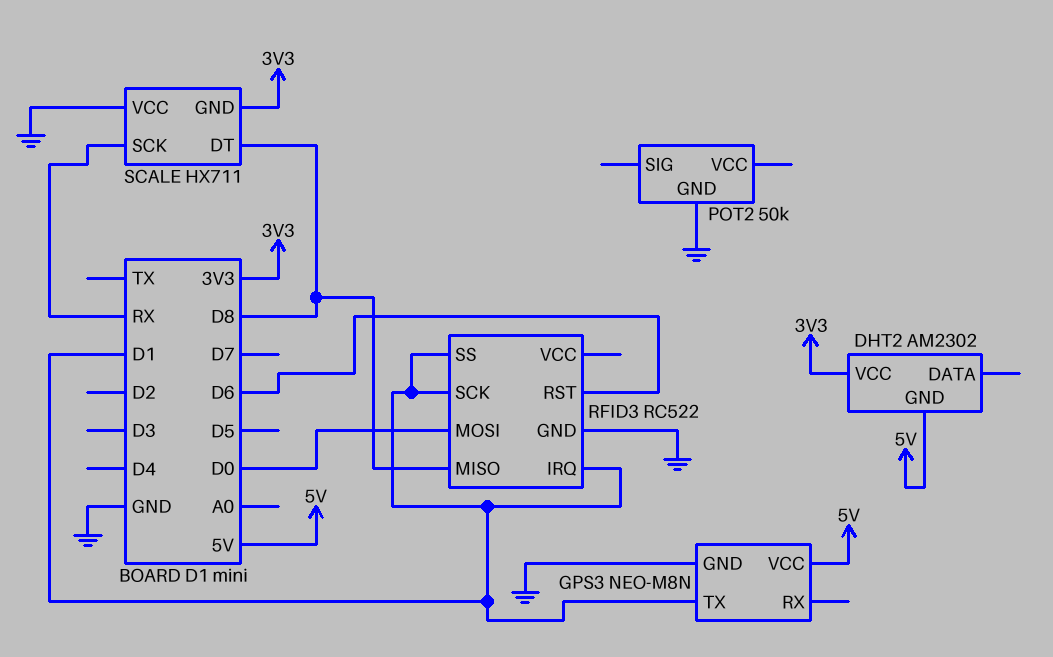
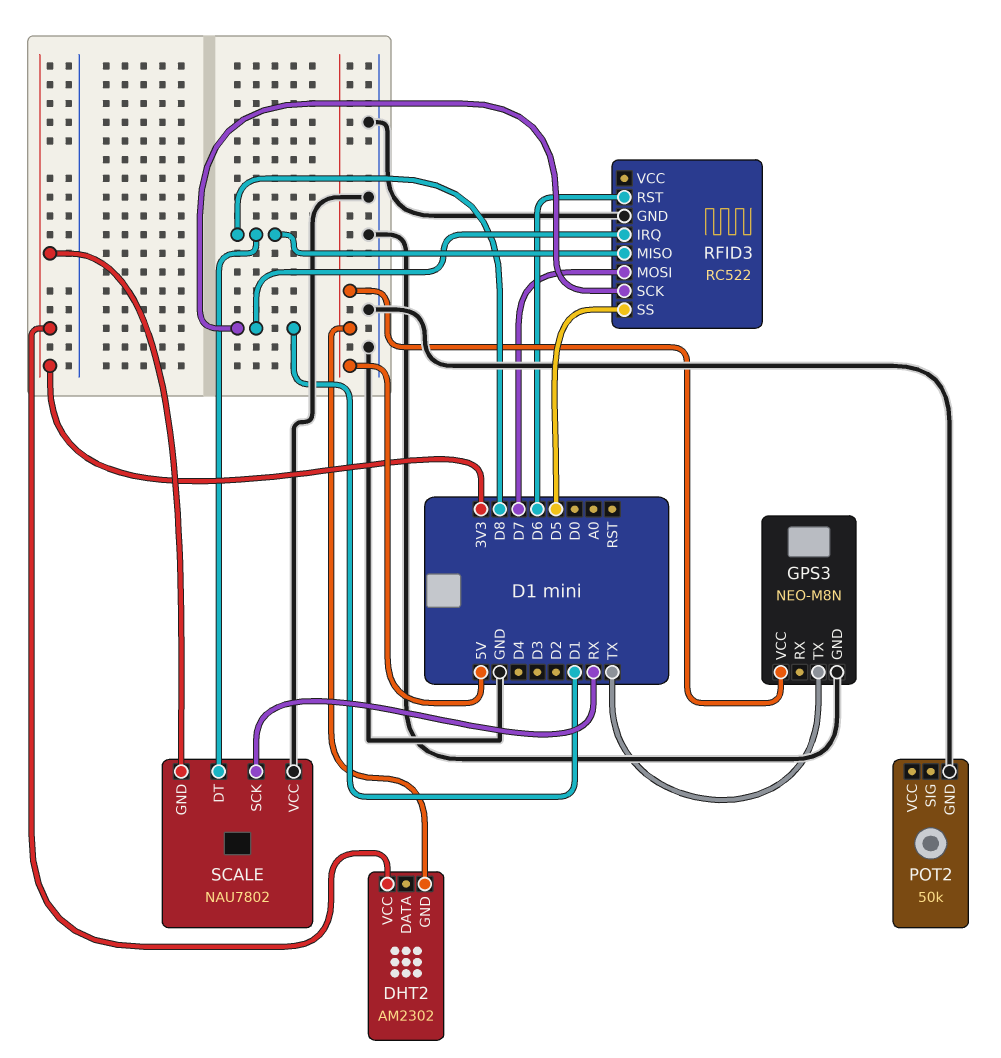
GPS3 pin TX: D1 -> TX
RFID3 pin MOSI: D0 -> D7
RFID3 pin SS: D1 -> D5
SCALE: HX711 -> NAU7802

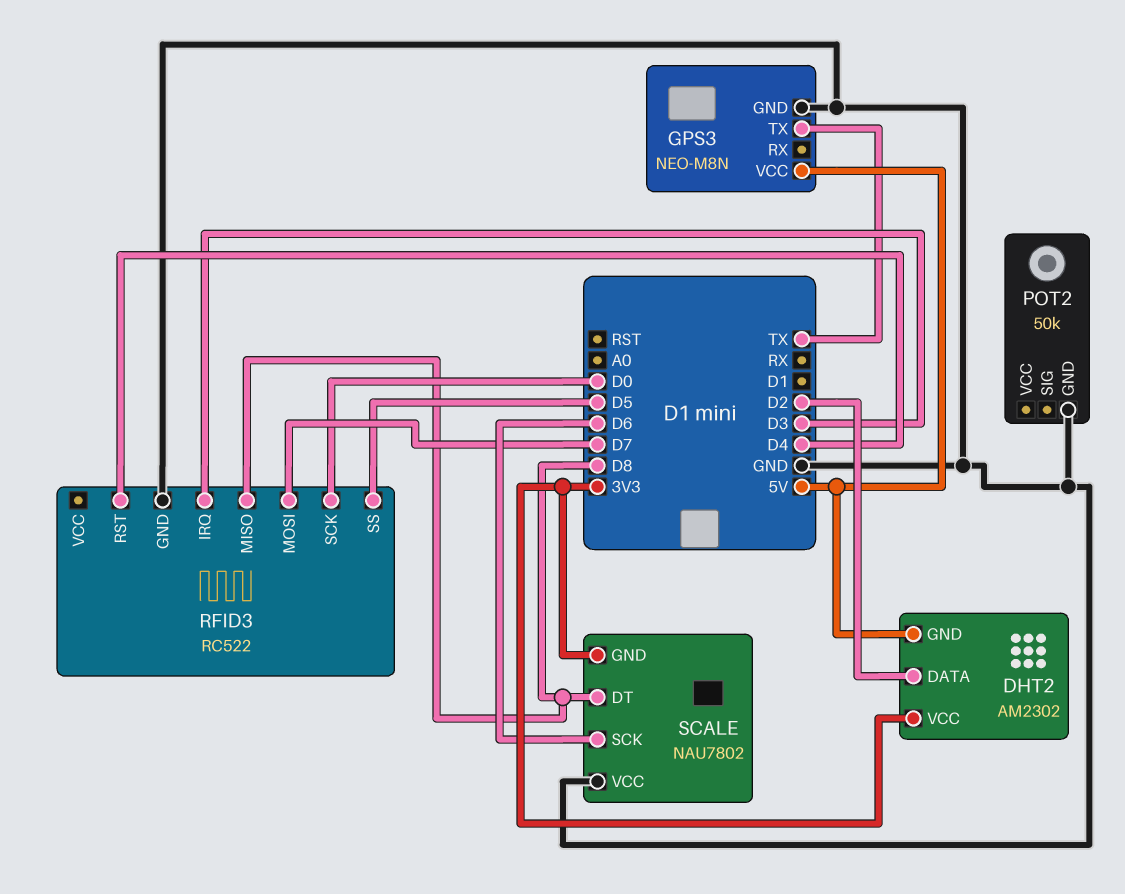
DHT2 pin DATA: none -> D2
RFID3 pin IRQ: D1 -> D3
RFID3 pin RST: D6 -> D4
RFID3 pin SCK: D1 -> D0
SCALE pin SCK: RX -> D6

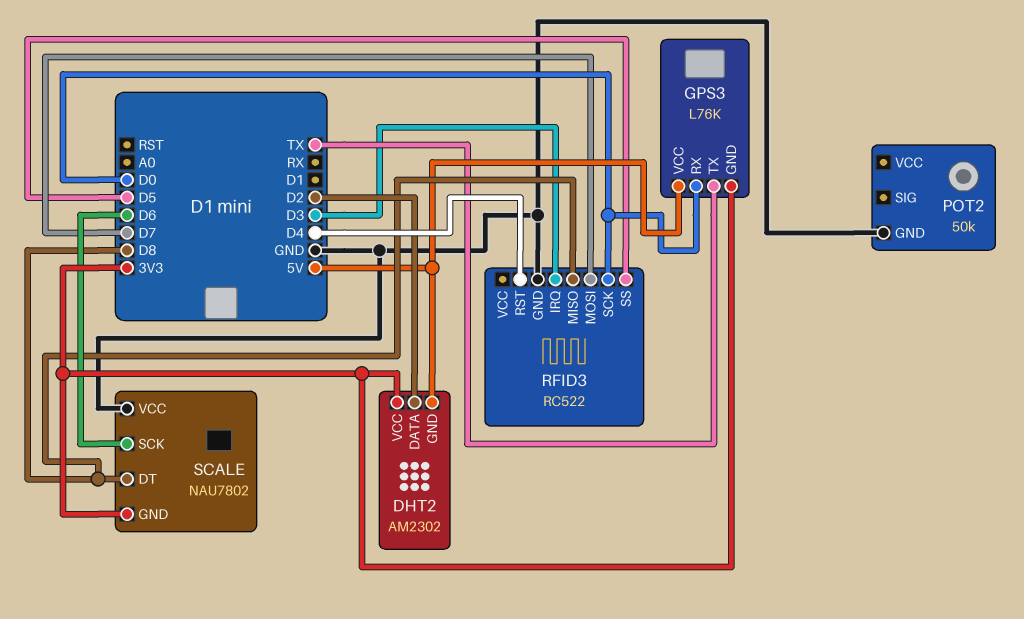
GPS3: NEO-M8N -> L76K
GPS3 pin GND: GND -> 3V3
GPS3 pin RX: none -> D0

